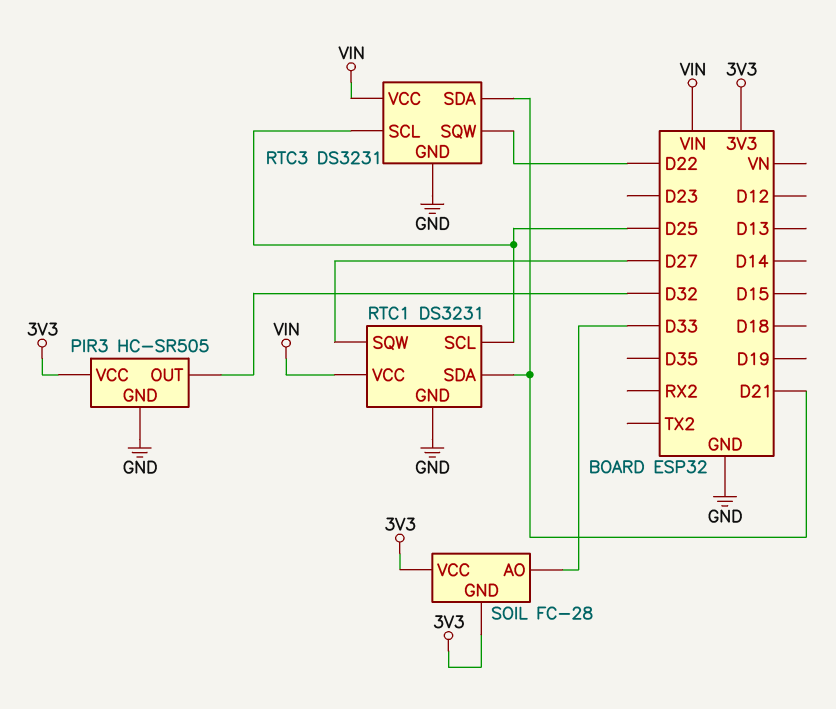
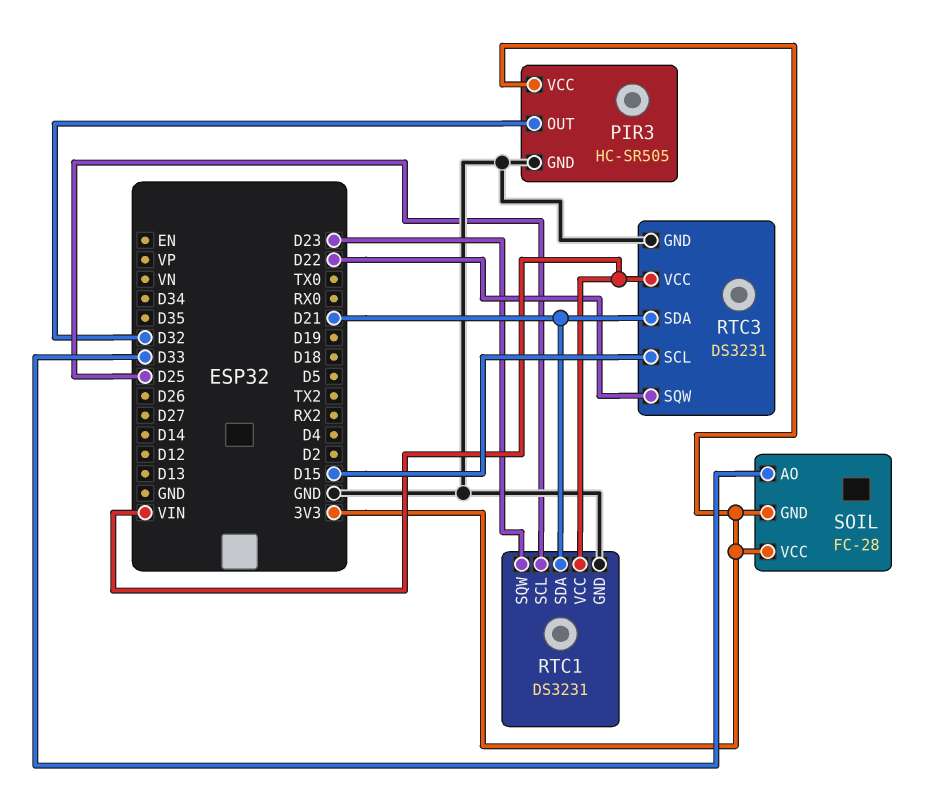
RTC1 pin SQW: D27 -> D23
RTC3 pin SCL: D25 -> D15

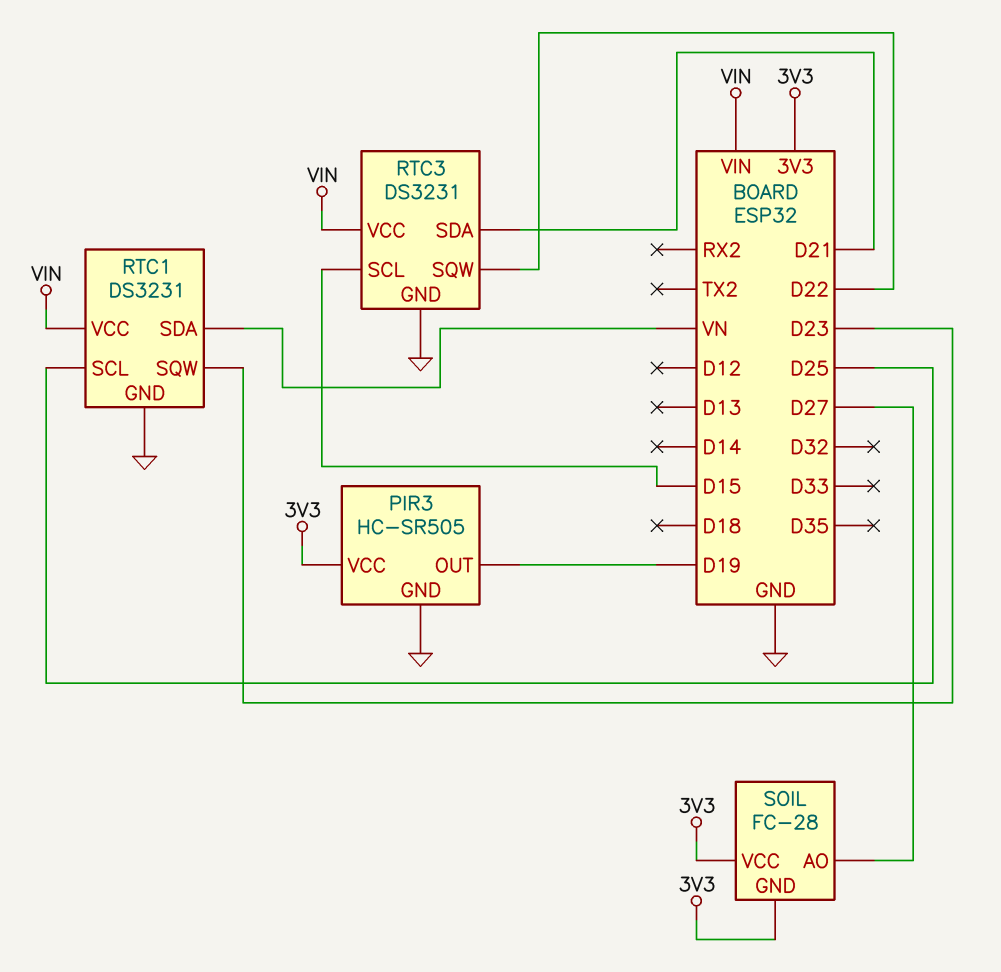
PIR3 pin OUT: D32 -> D19
RTC1 pin SDA: D21 -> VN
SOIL pin AO: D33 -> D27

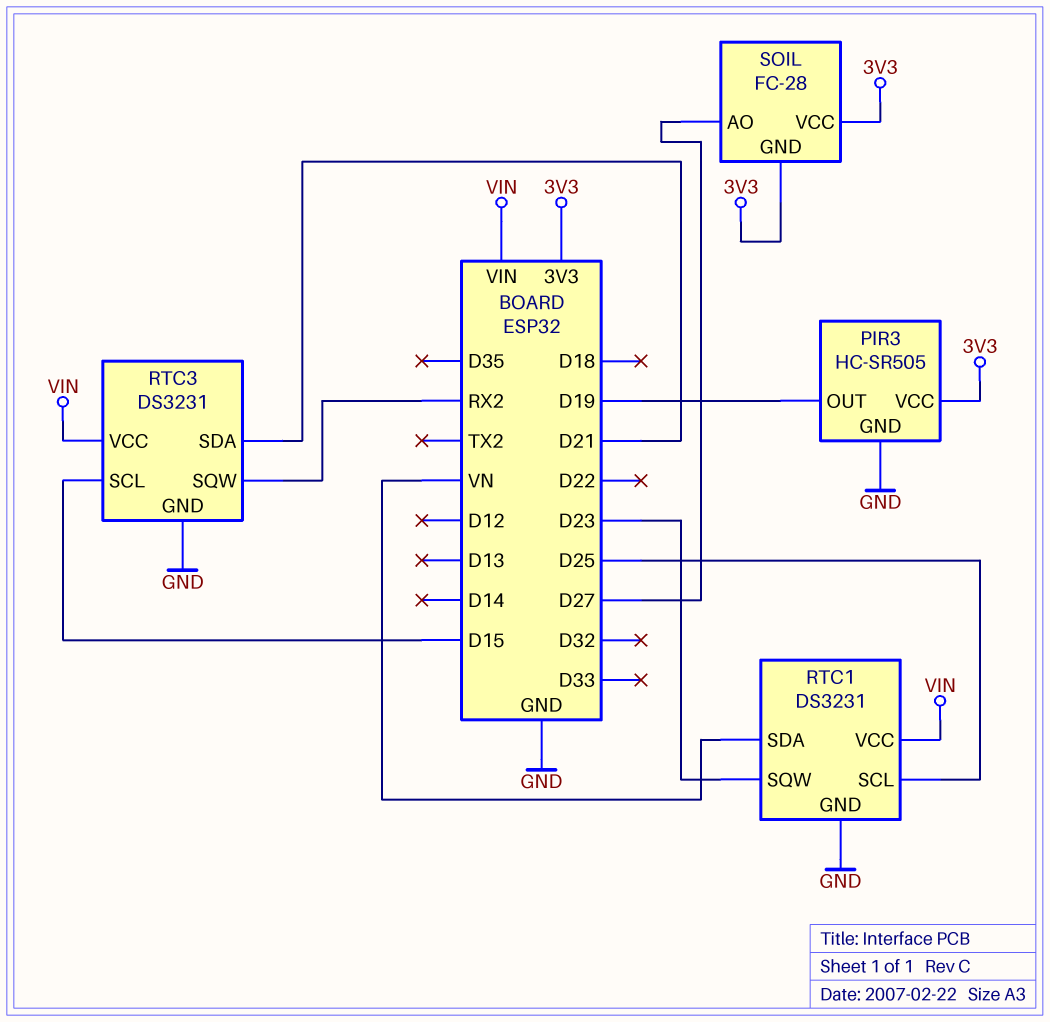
RTC3 pin SQW: D22 -> RX2

